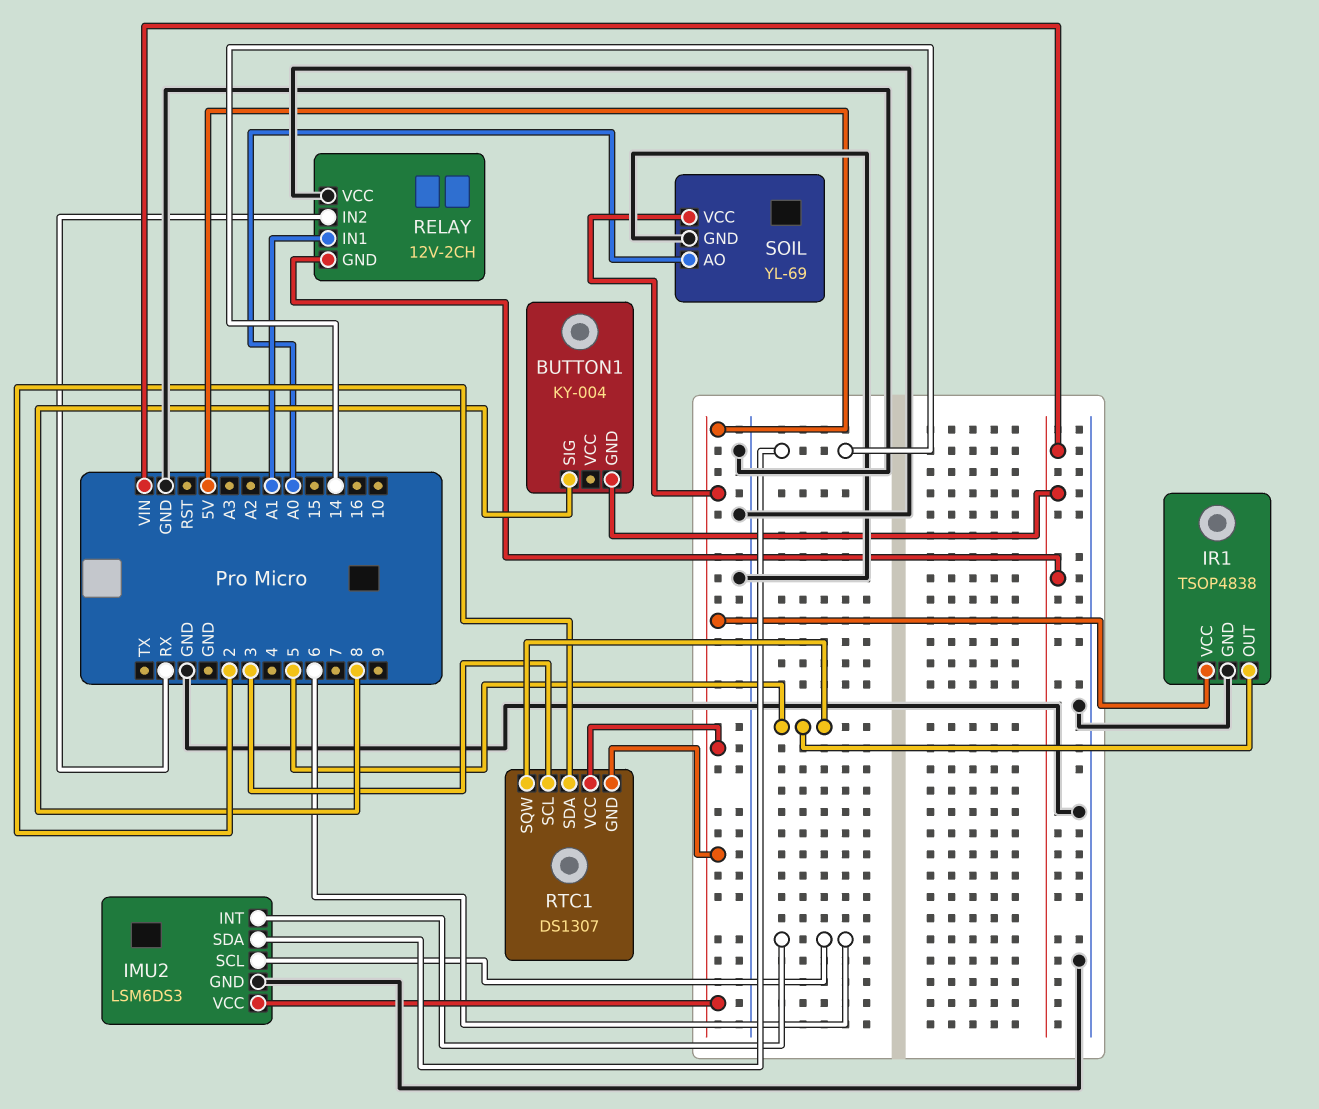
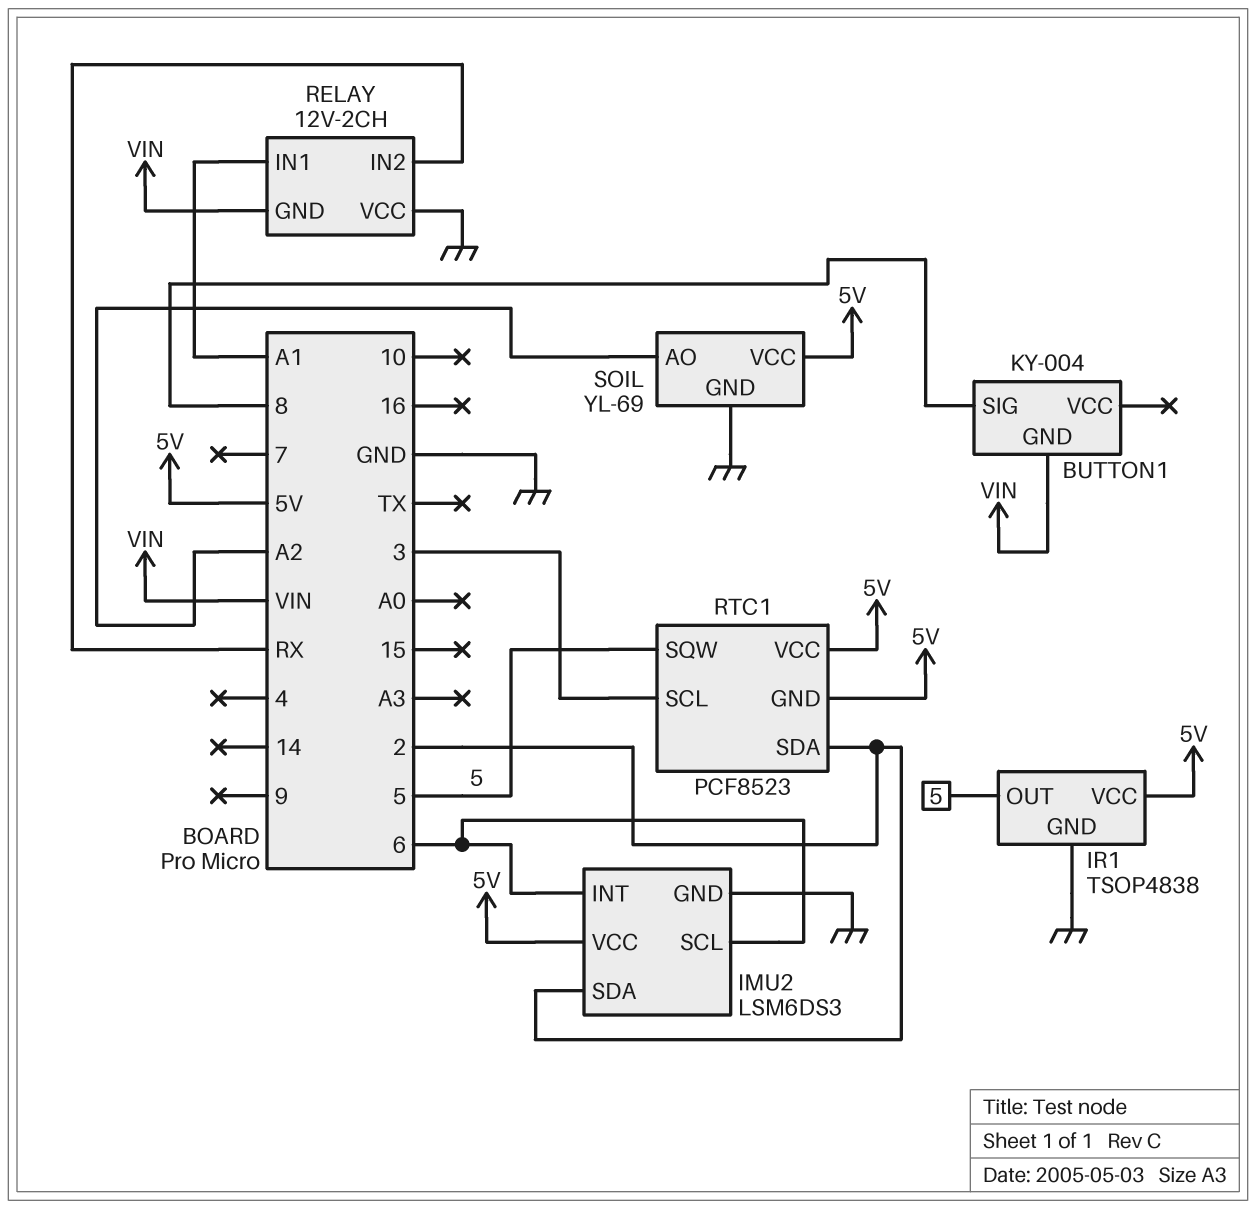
IMU2 pin SDA: 14 -> 2
RTC1: DS1307 -> PCF8523
SOIL pin AO: A0 -> A2

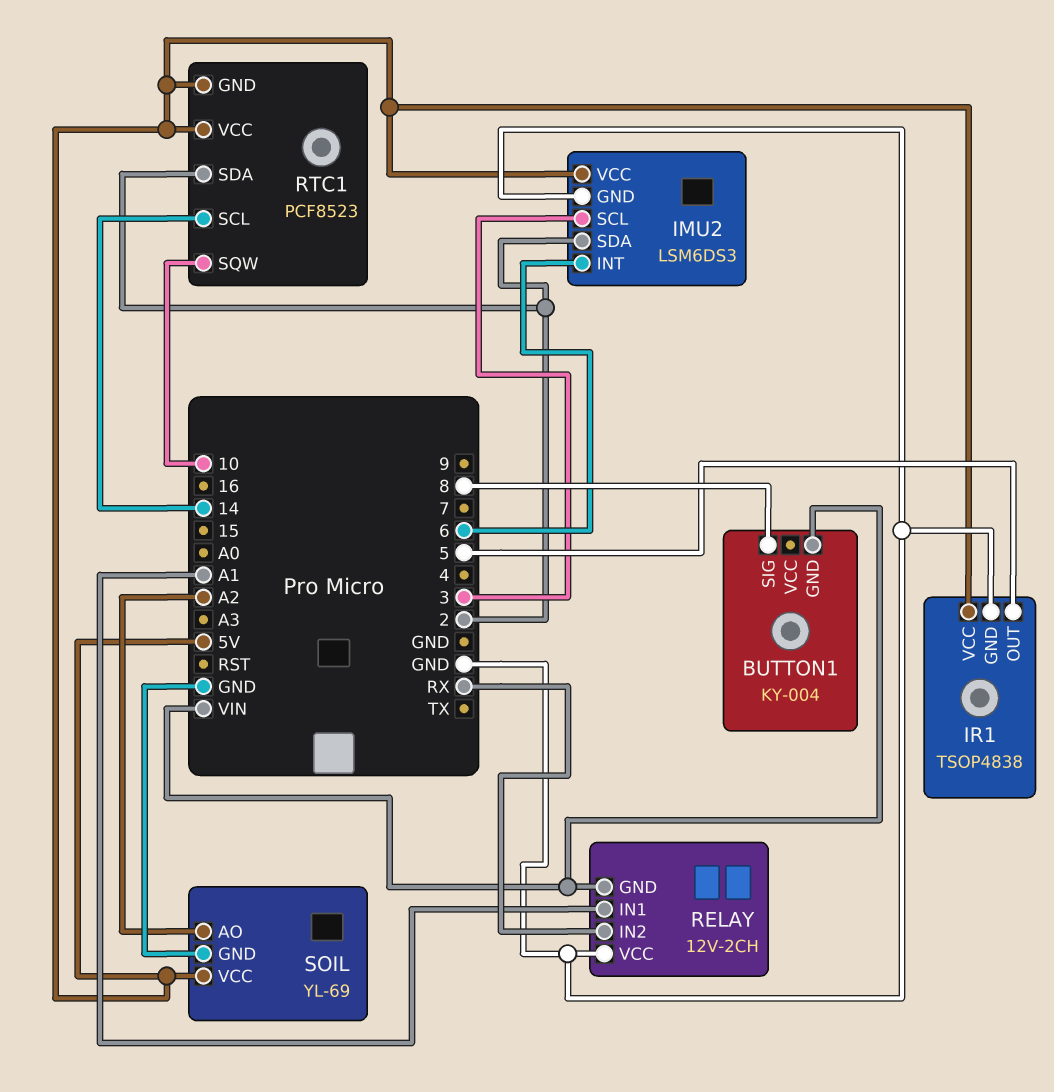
IMU2 pin SCL: 6 -> 3
RTC1 pin SCL: 3 -> 14
RTC1 pin SQW: 5 -> 10

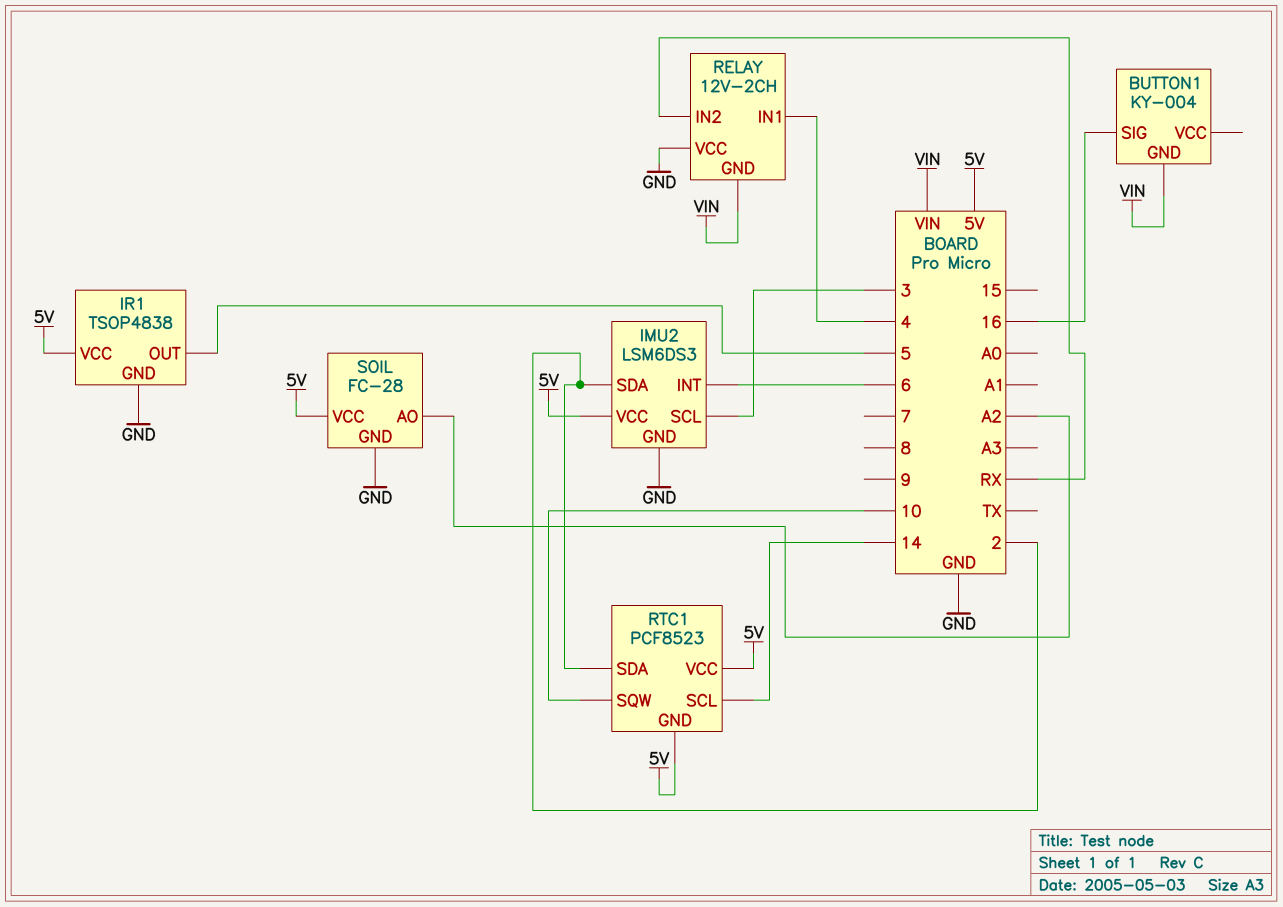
BUTTON1 pin SIG: 8 -> 16
RELAY pin IN1: A1 -> 4
SOIL: YL-69 -> FC-28

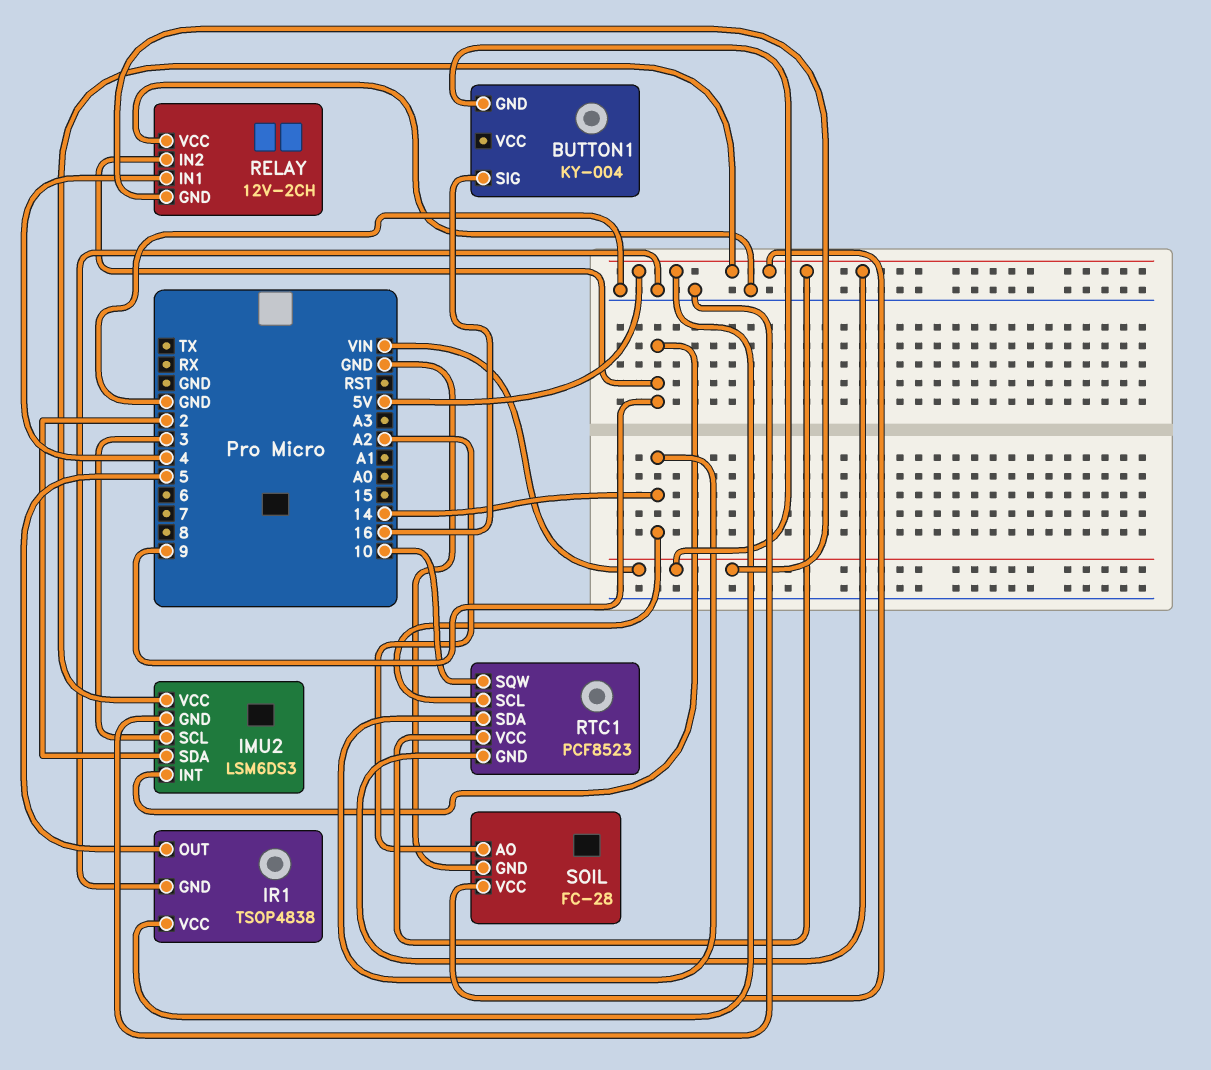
IMU2 pin INT: 6 -> 9
RELAY pin IN2: RX -> 9
RTC1 pin SDA: 2 -> 14

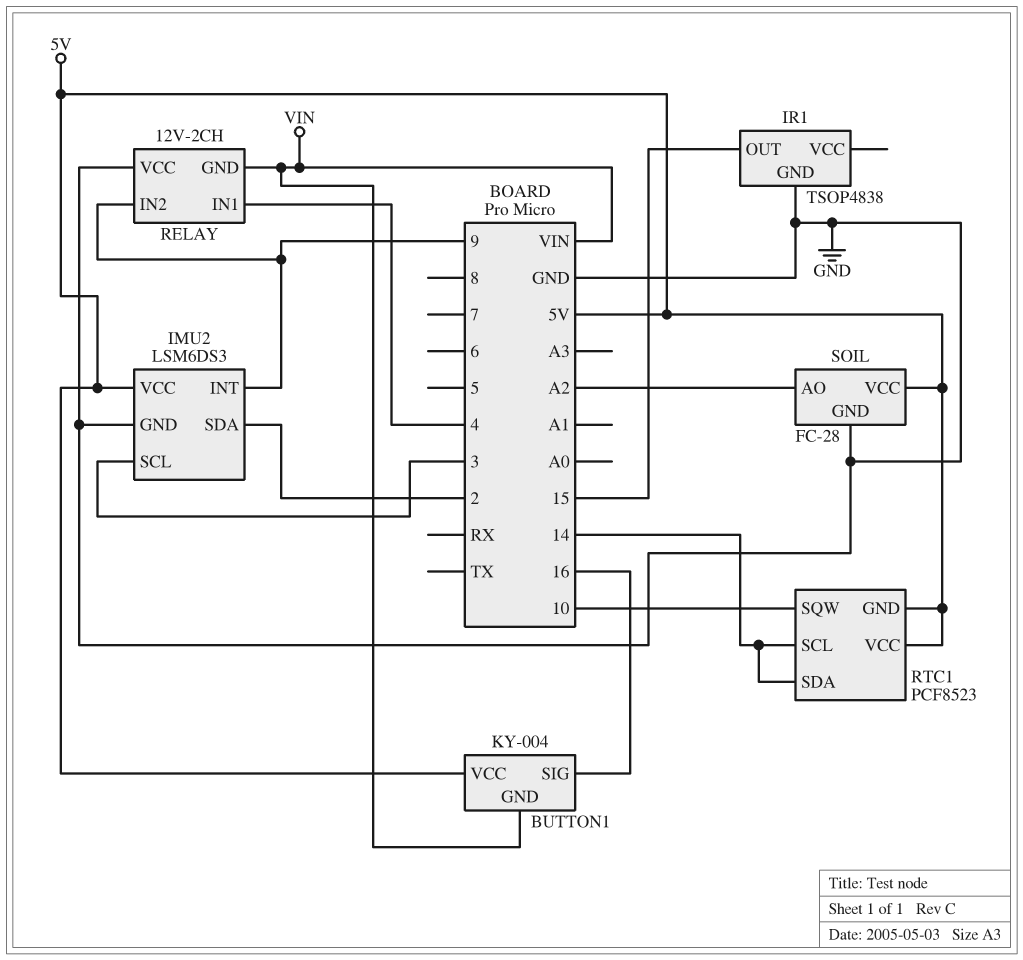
BUTTON1 pin VCC: none -> 5V
IR1 pin OUT: 5 -> 15
IR1 pin VCC: 5V -> none

